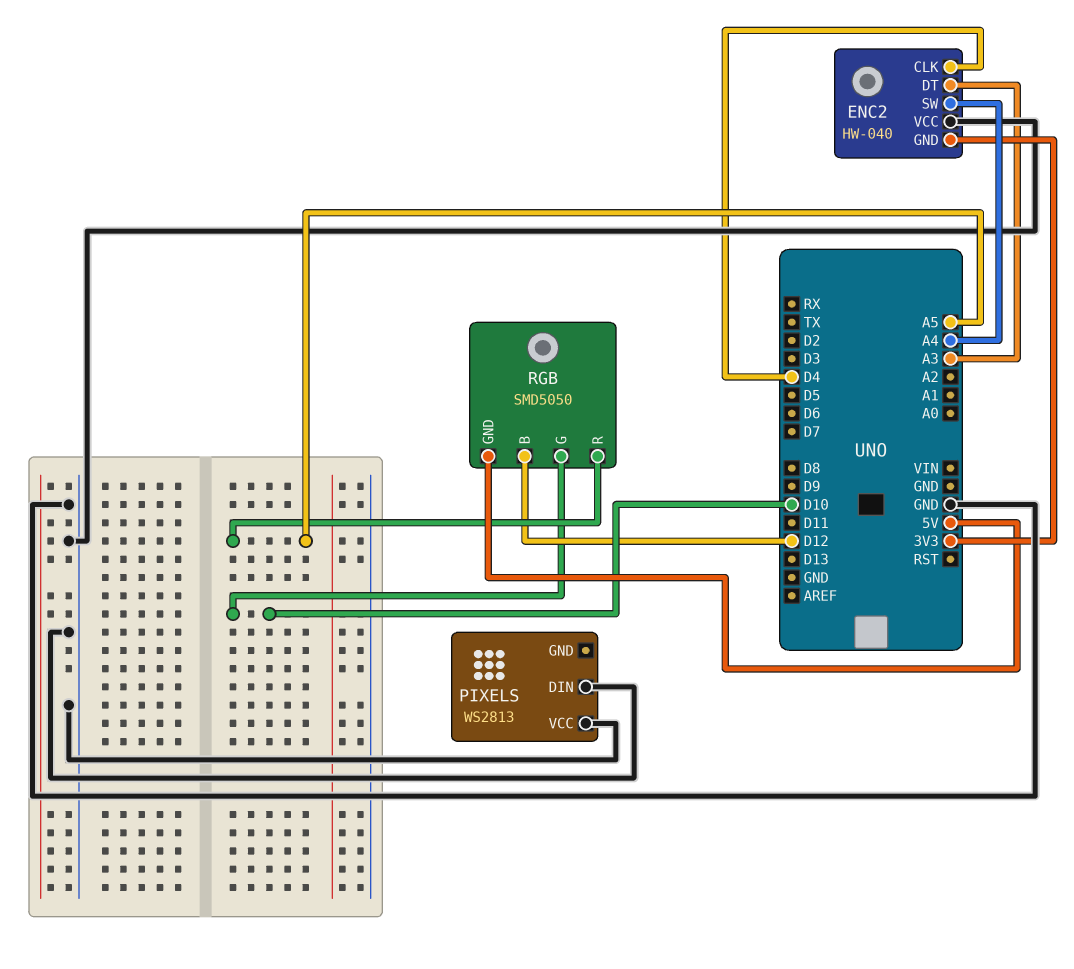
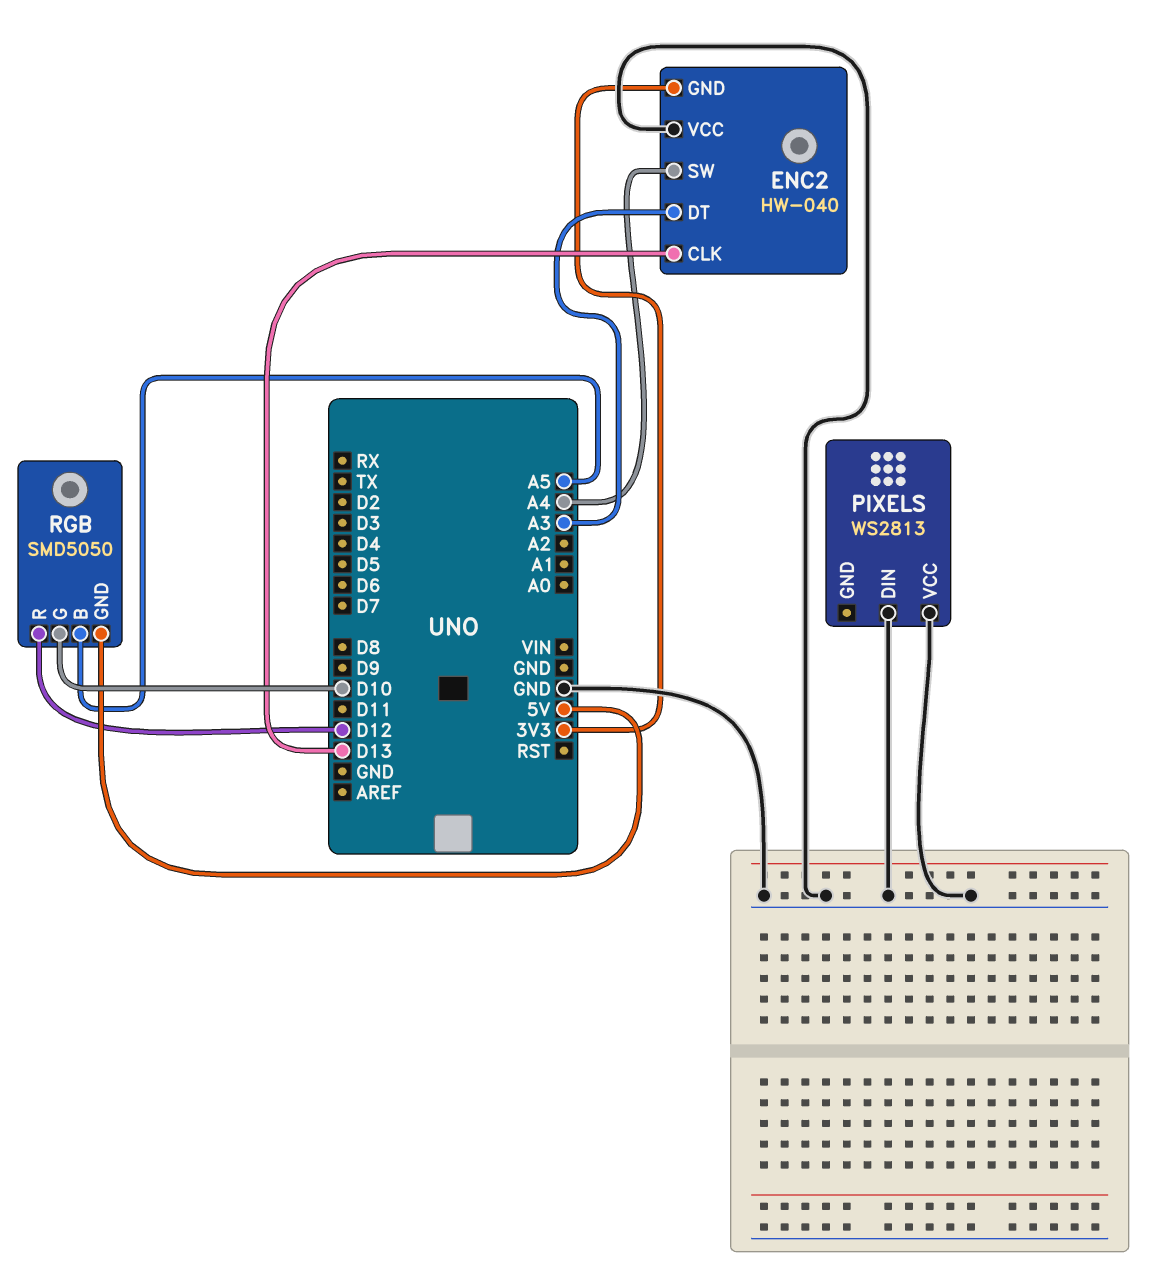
ENC2 pin CLK: D4 -> D13
RGB pin B: D12 -> A5
RGB pin R: A5 -> D12

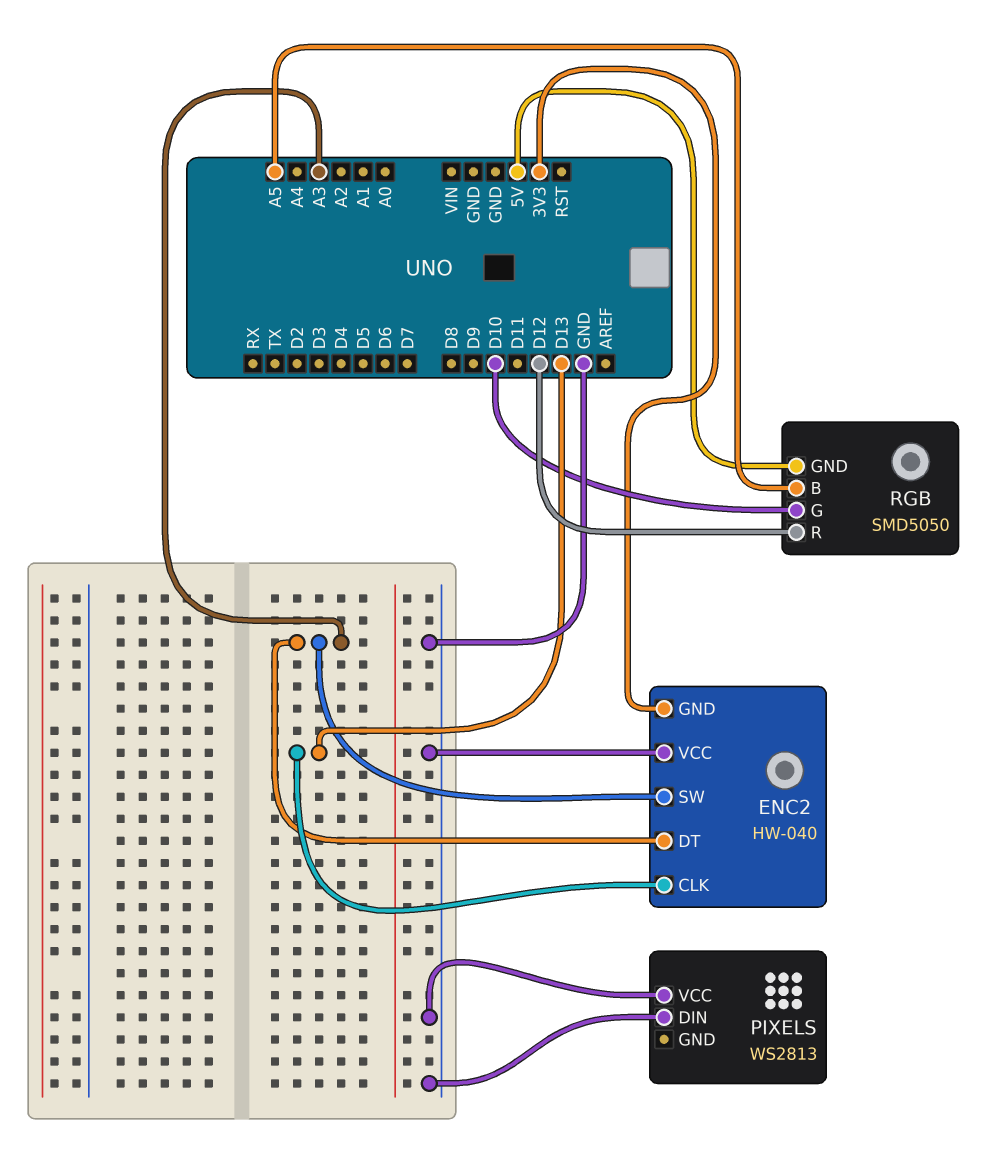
ENC2 pin SW: A4 -> A3

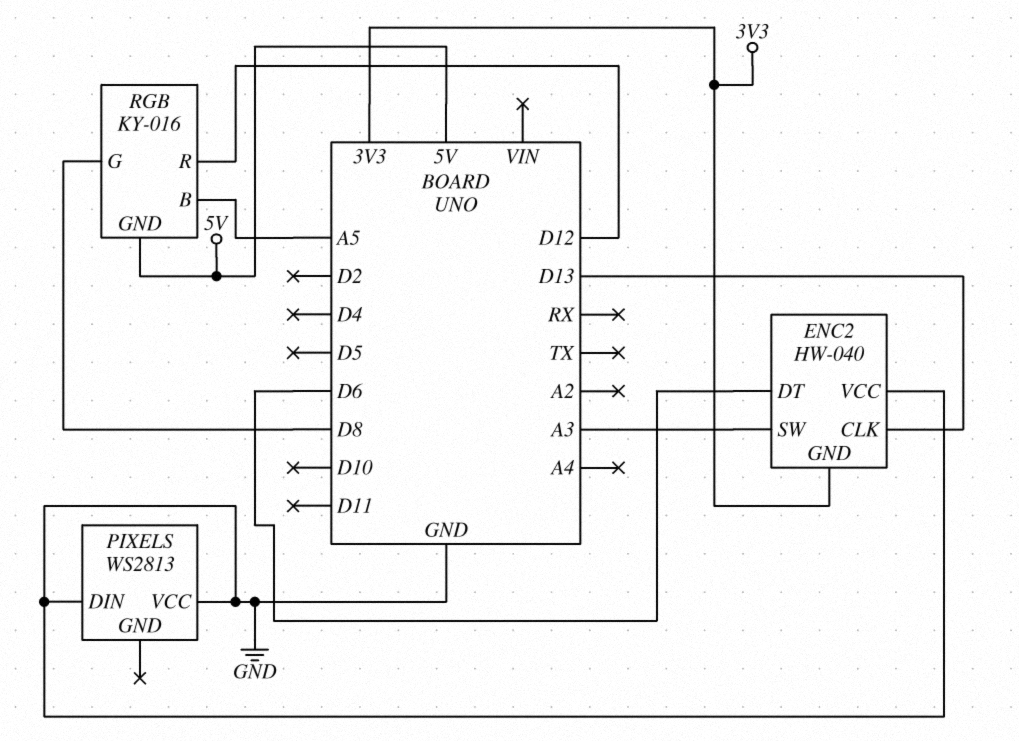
ENC2 pin DT: A3 -> D6
RGB: SMD5050 -> KY-016
RGB pin G: D10 -> D8

